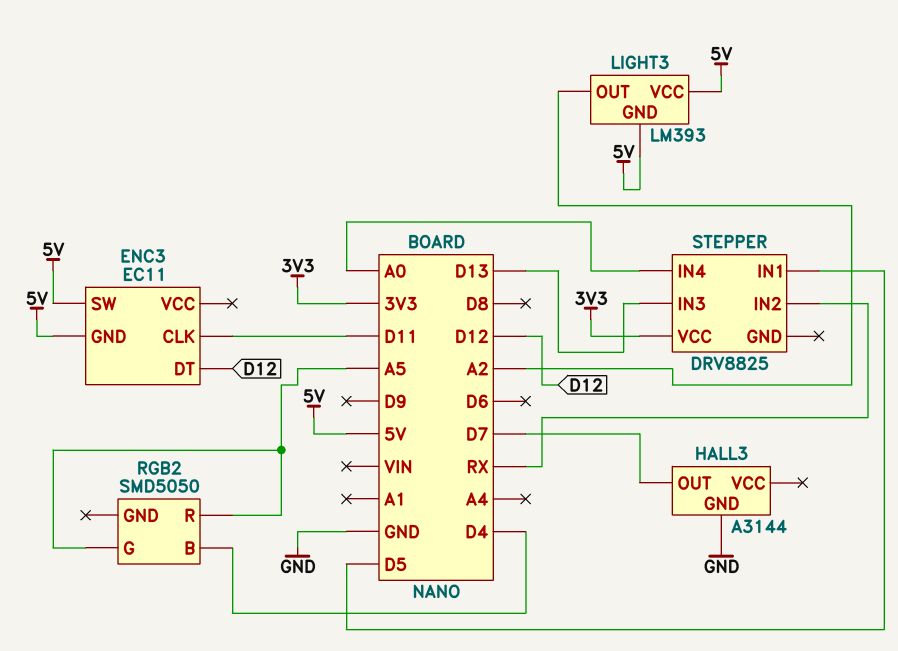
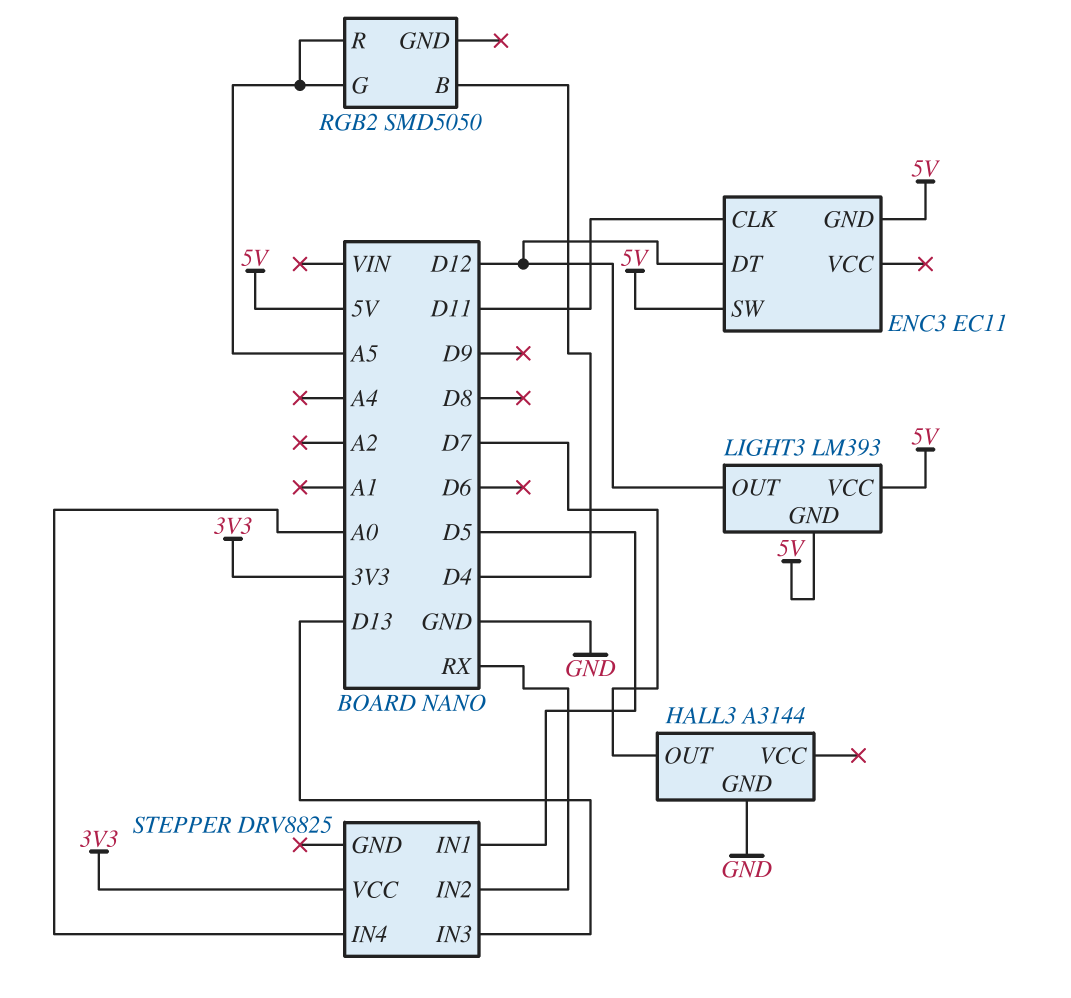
LIGHT3 pin OUT: A2 -> D12

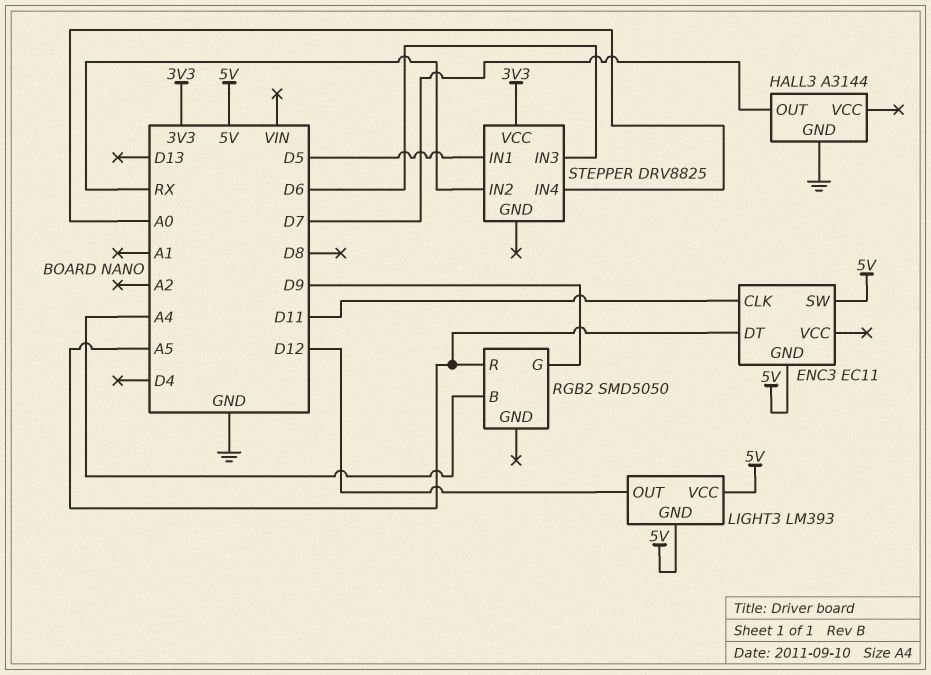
ENC3 pin DT: D12 -> A5
RGB2 pin B: D4 -> A4
RGB2 pin G: A5 -> D9
STEPPER pin IN3: D13 -> D6

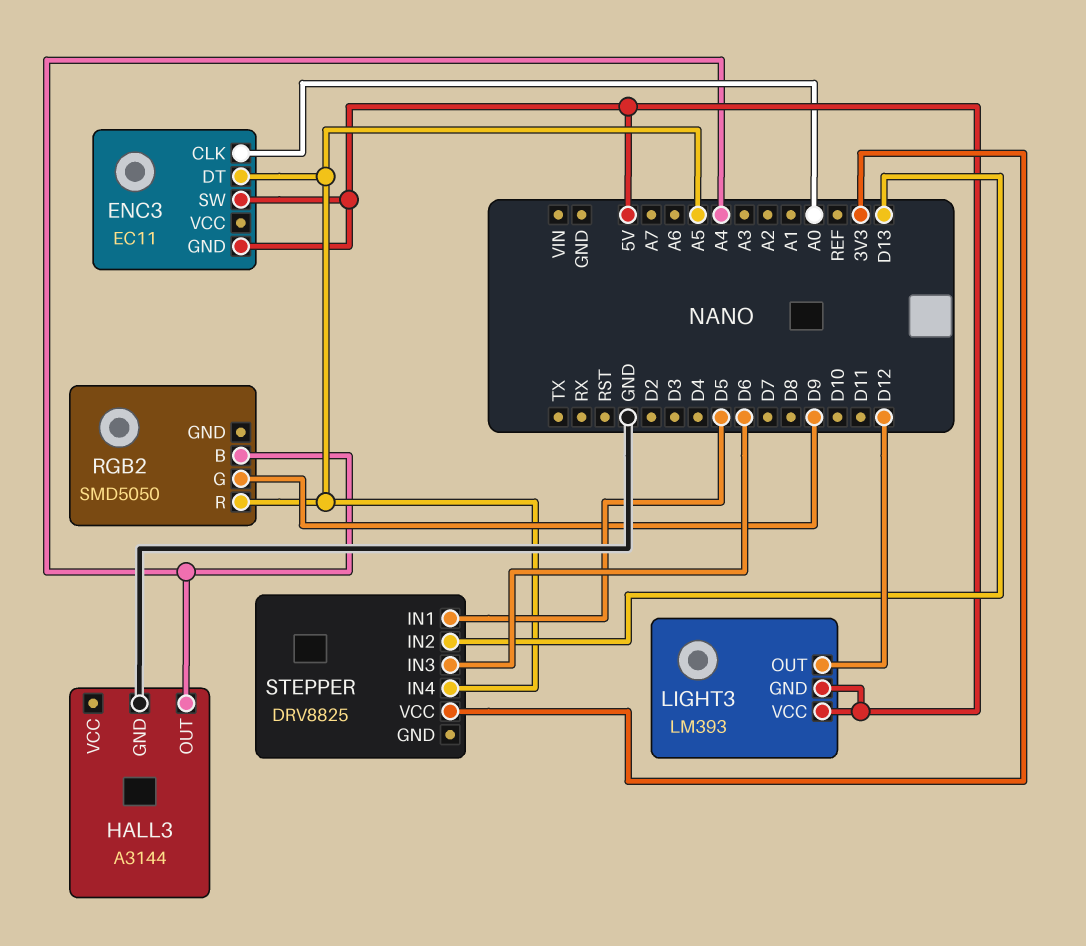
ENC3 pin CLK: D11 -> A0
HALL3 pin OUT: D7 -> A4
STEPPER pin IN2: RX -> D13
STEPPER pin IN4: A0 -> A5

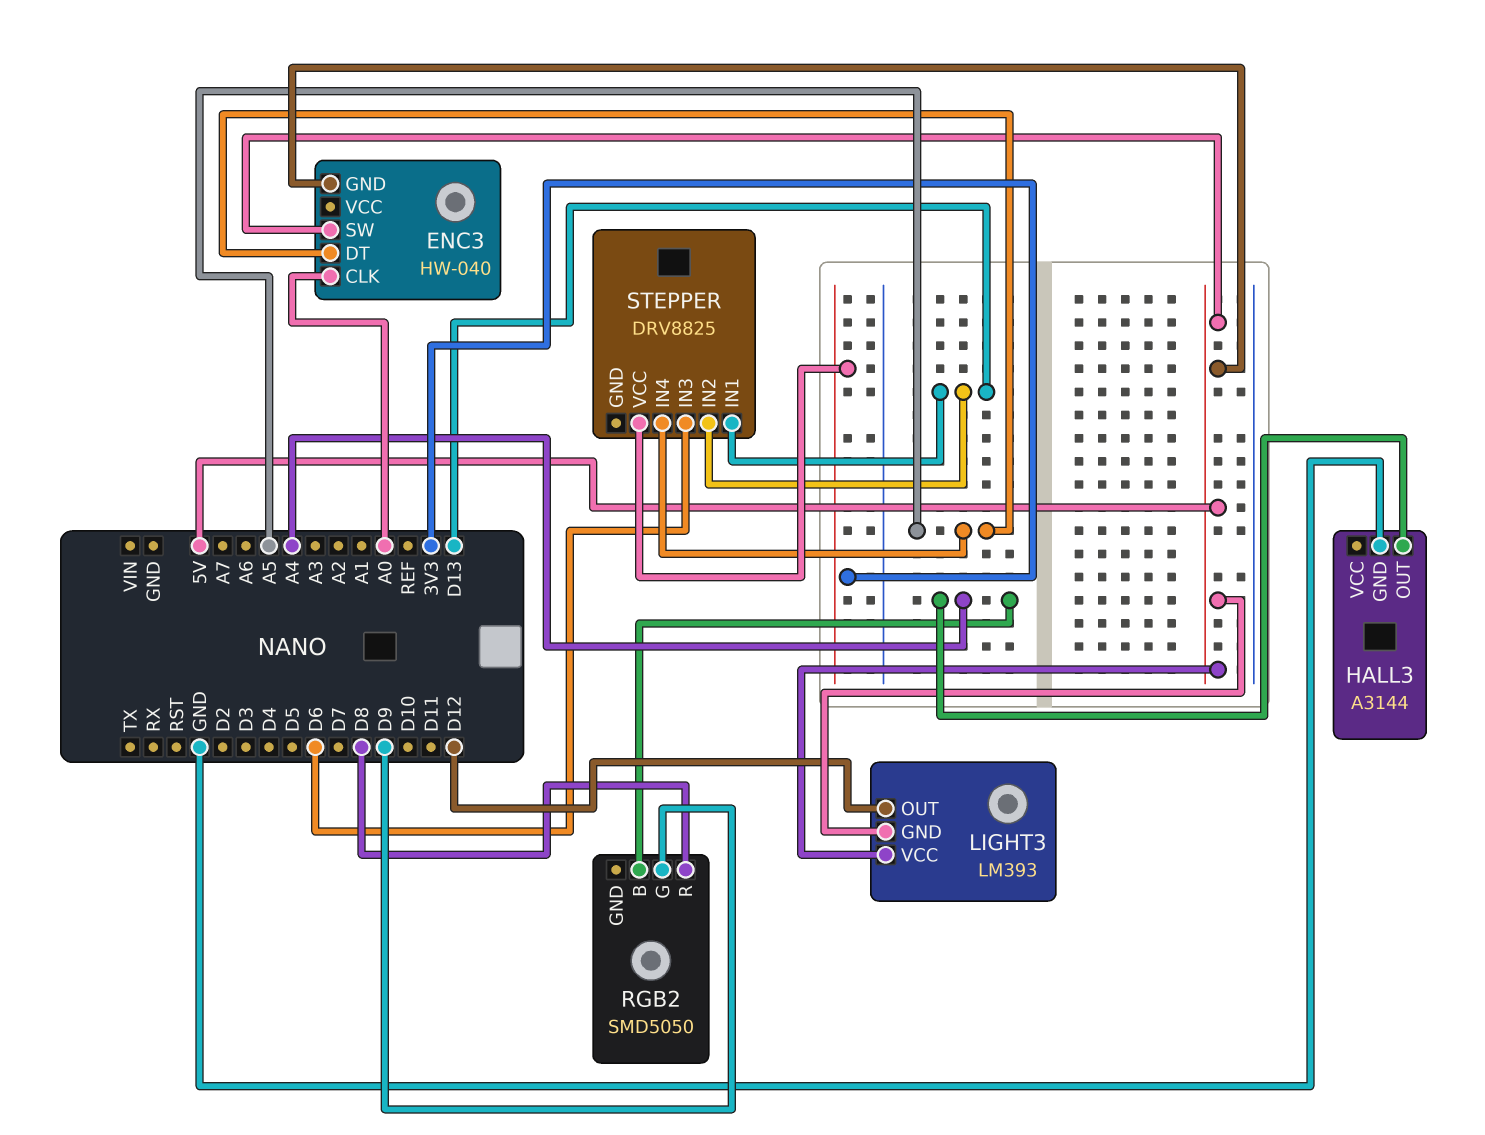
ENC3: EC11 -> HW-040
RGB2 pin R: A5 -> D8
STEPPER pin IN1: D5 -> D13

